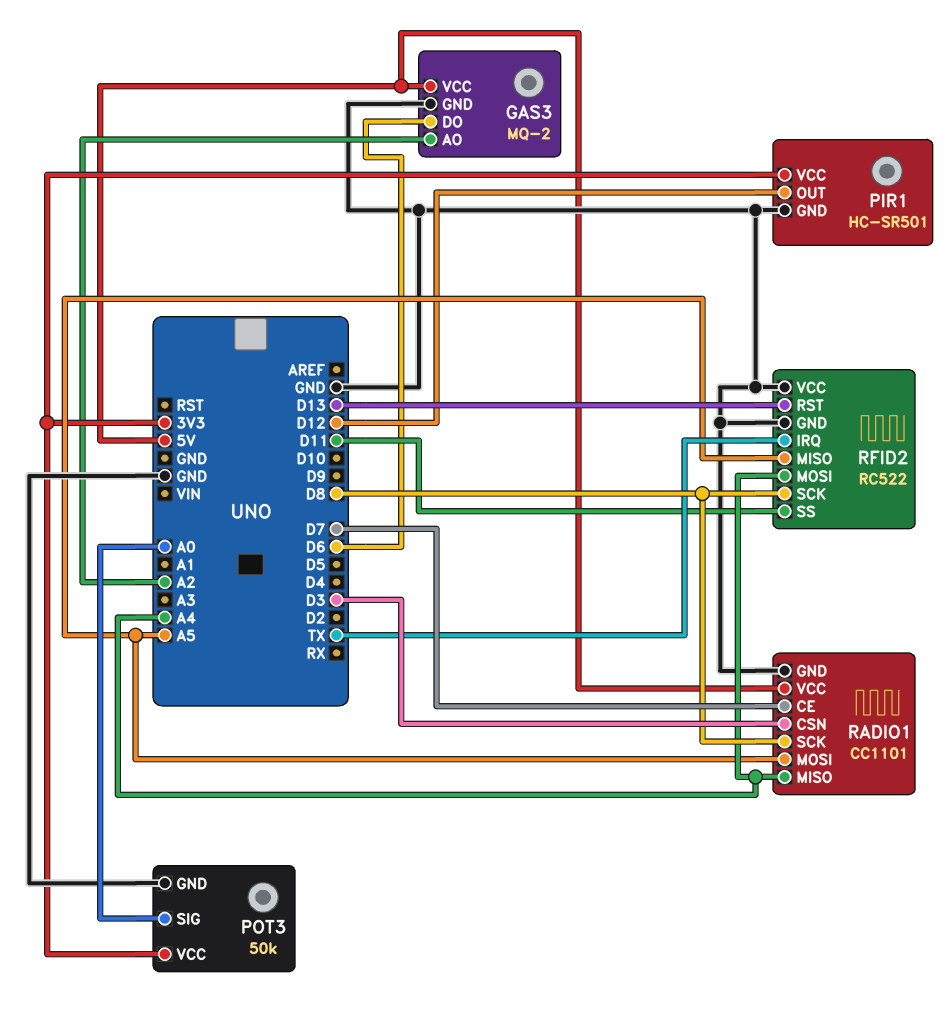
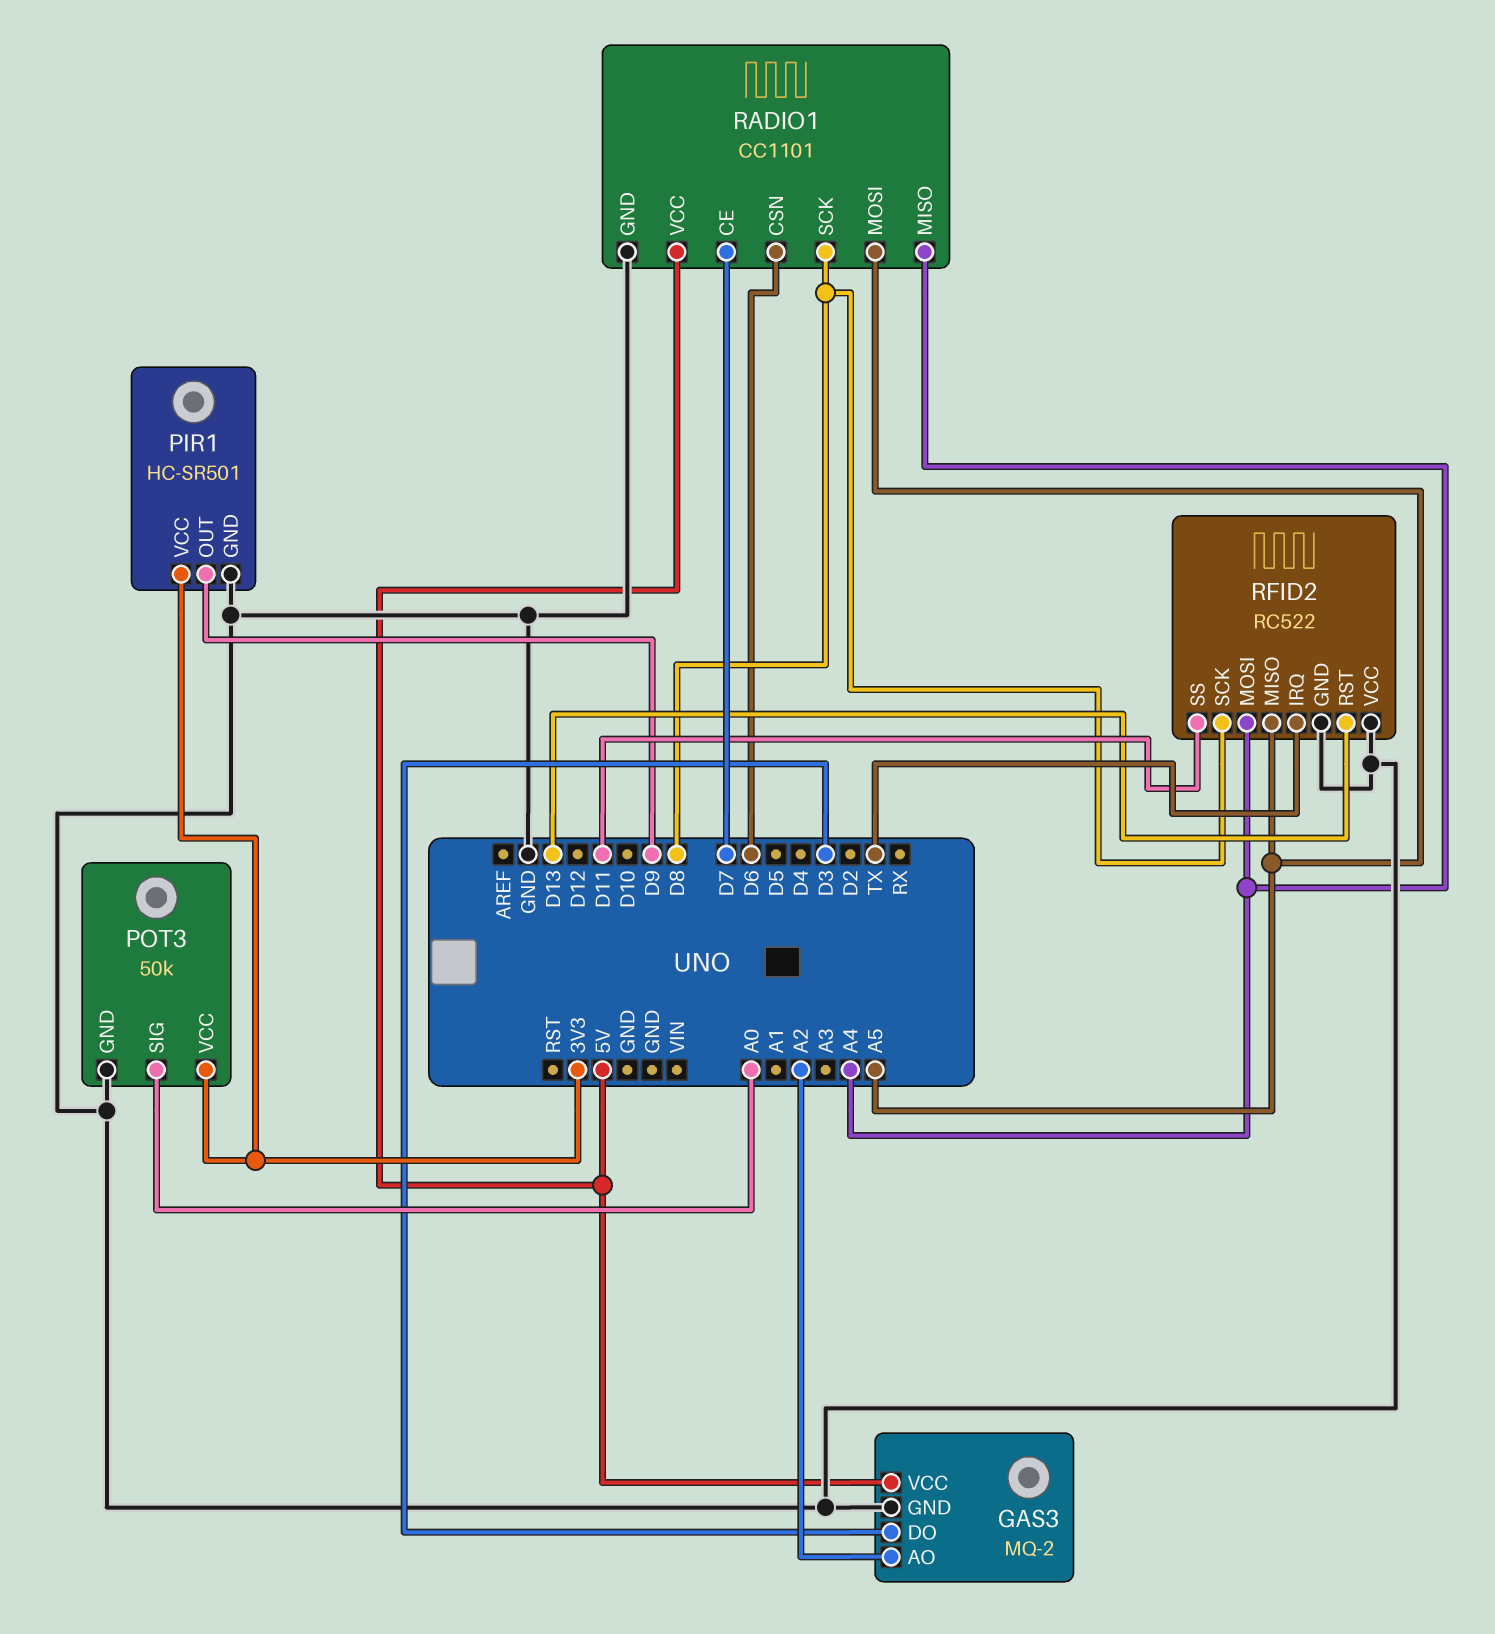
GAS3 pin DO: D6 -> D3
PIR1 pin OUT: D12 -> D9
RADIO1 pin CSN: D3 -> D6

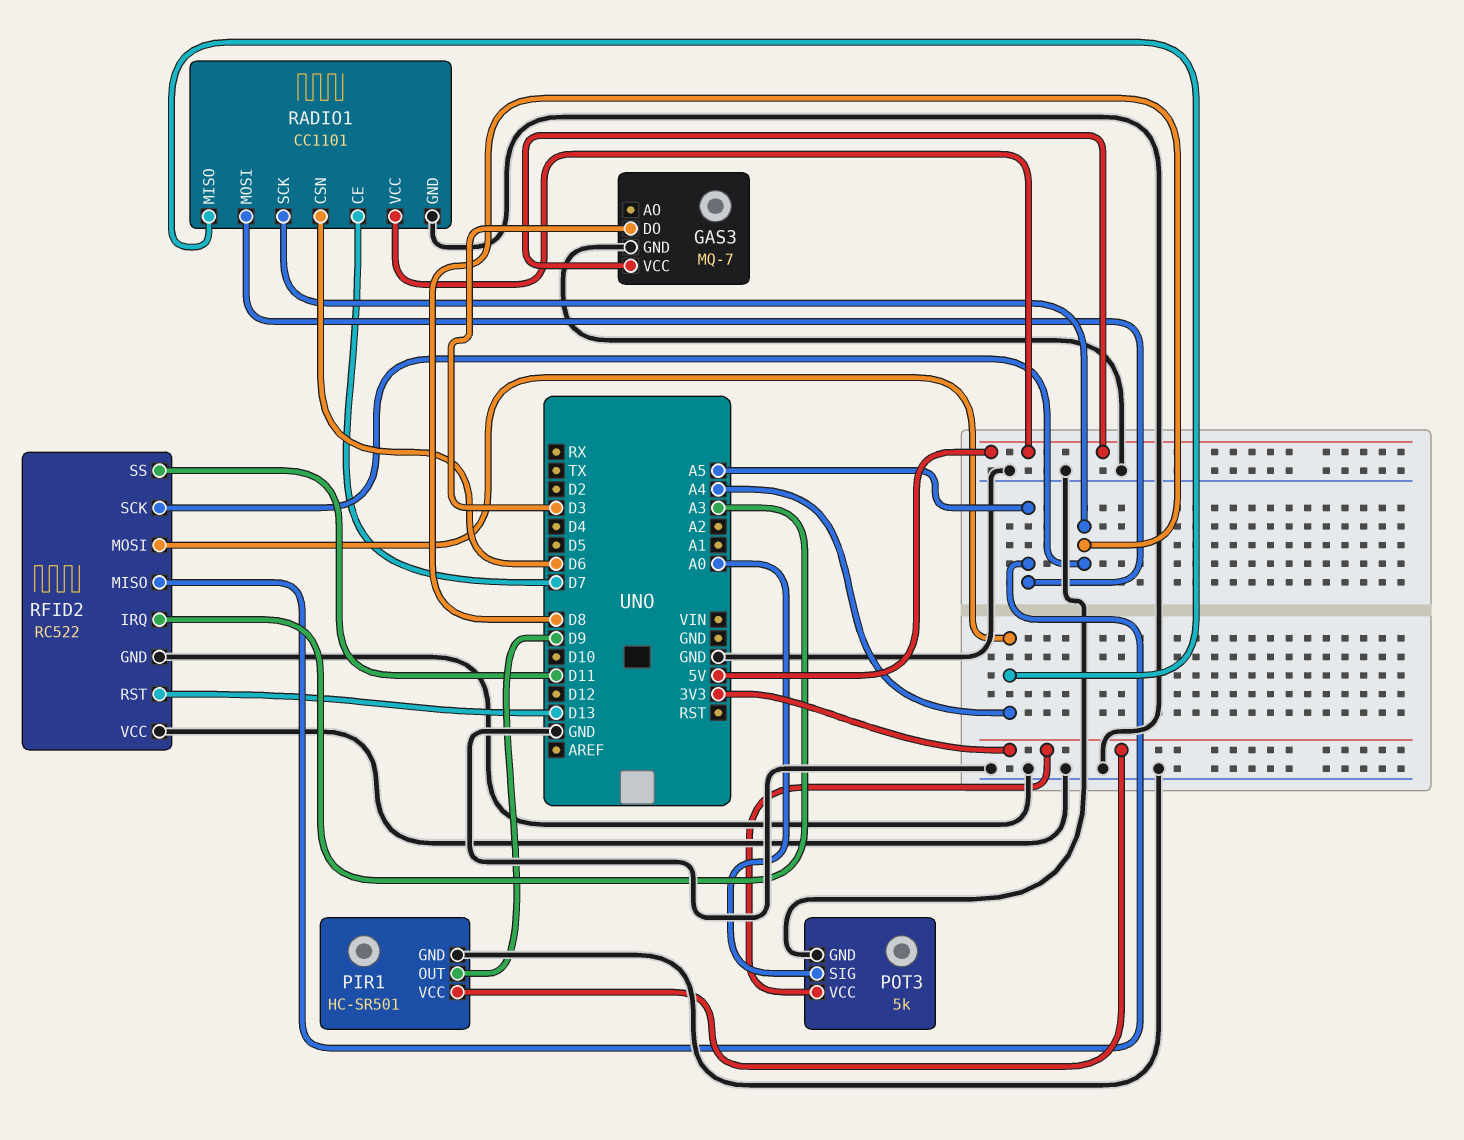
GAS3: MQ-2 -> MQ-7
GAS3 pin AO: A2 -> none
POT3: 50k -> 5k
RFID2 pin IRQ: TX -> A3

